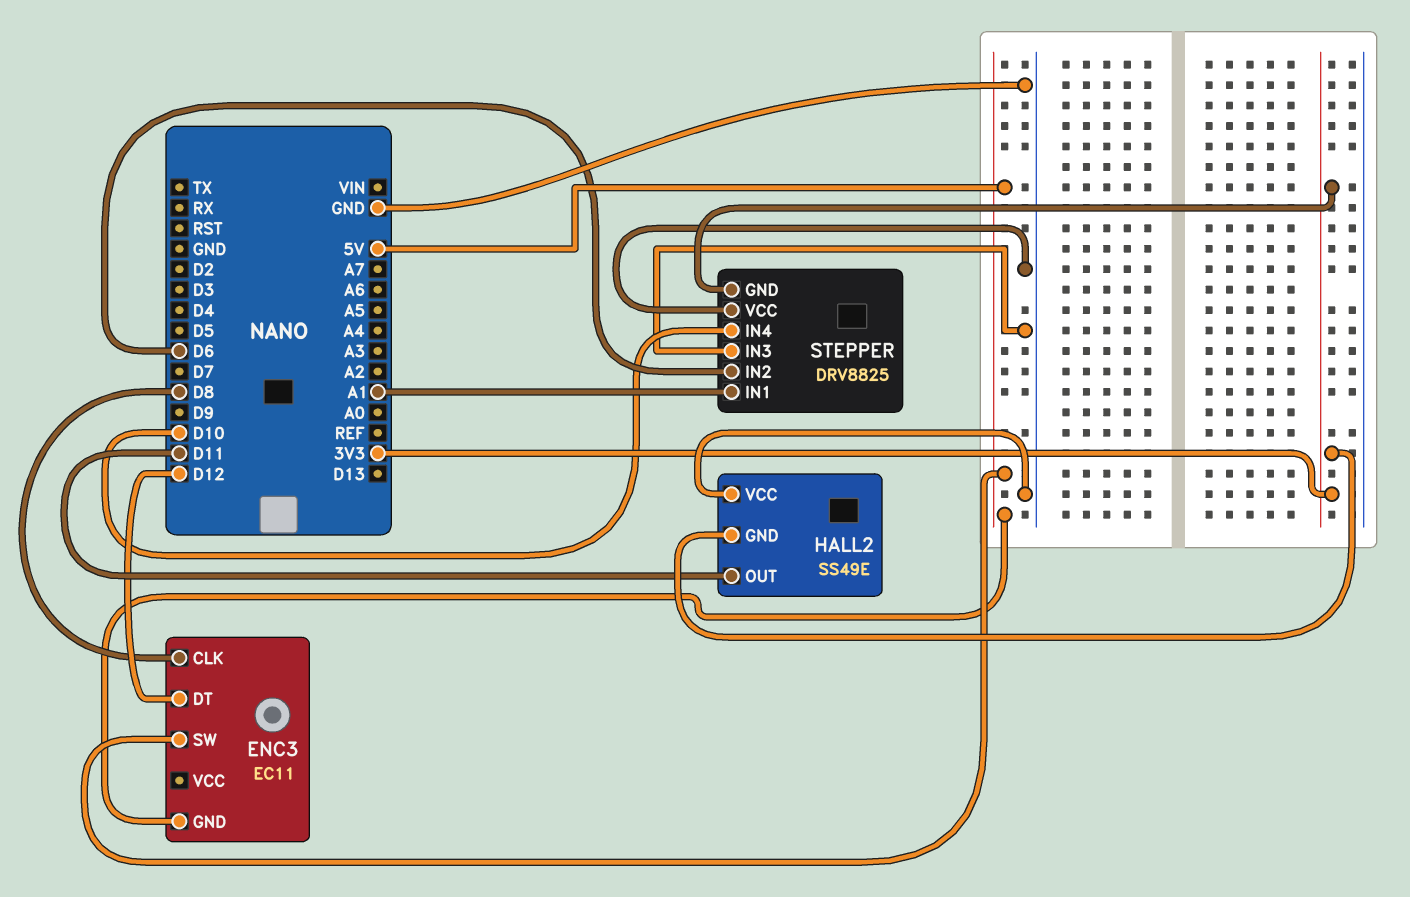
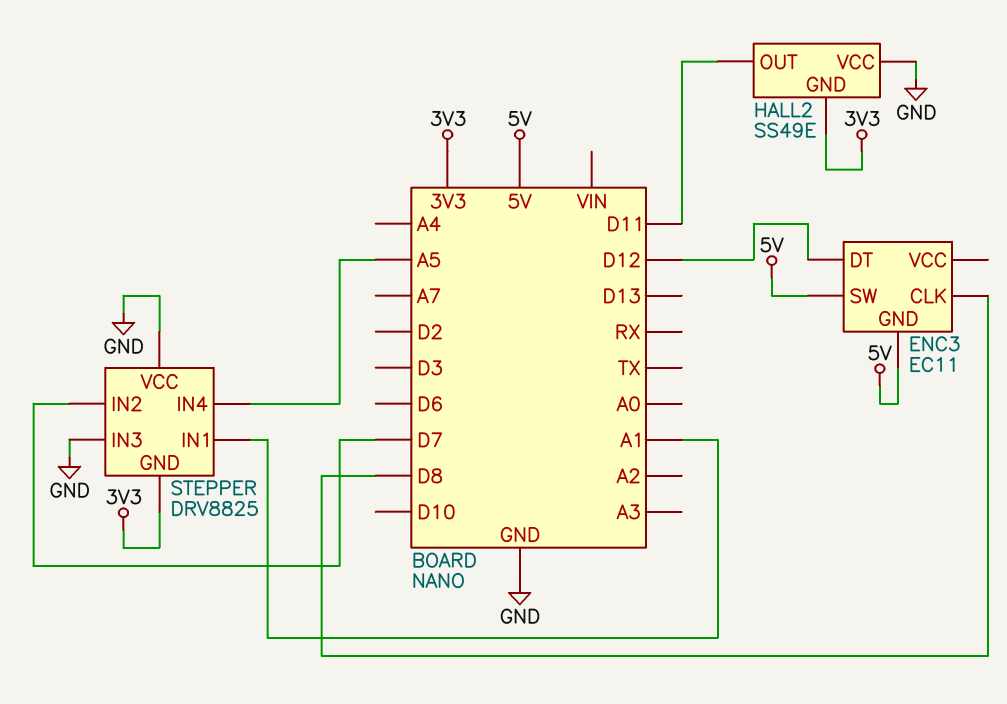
STEPPER pin IN2: D6 -> D7
STEPPER pin IN4: D10 -> A5

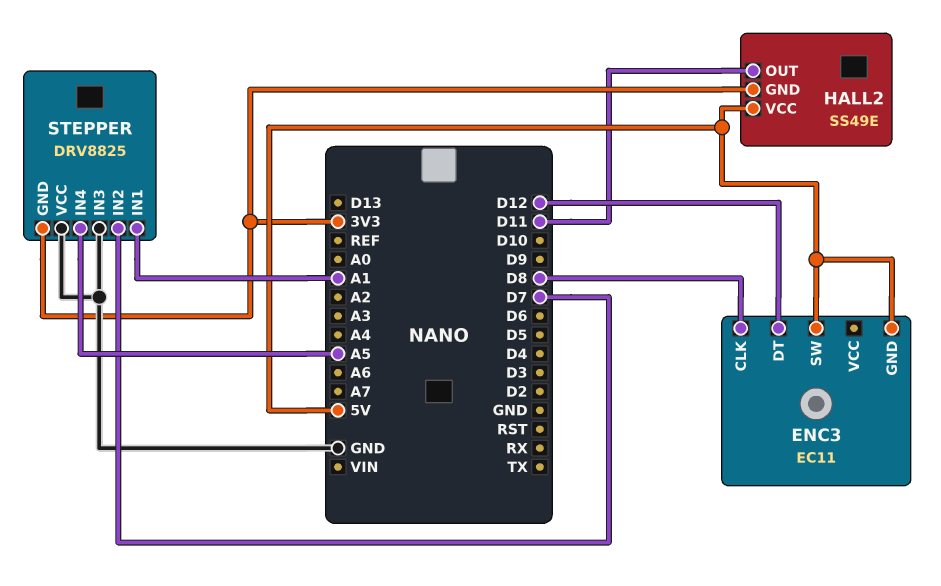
HALL2 pin VCC: GND -> 5V

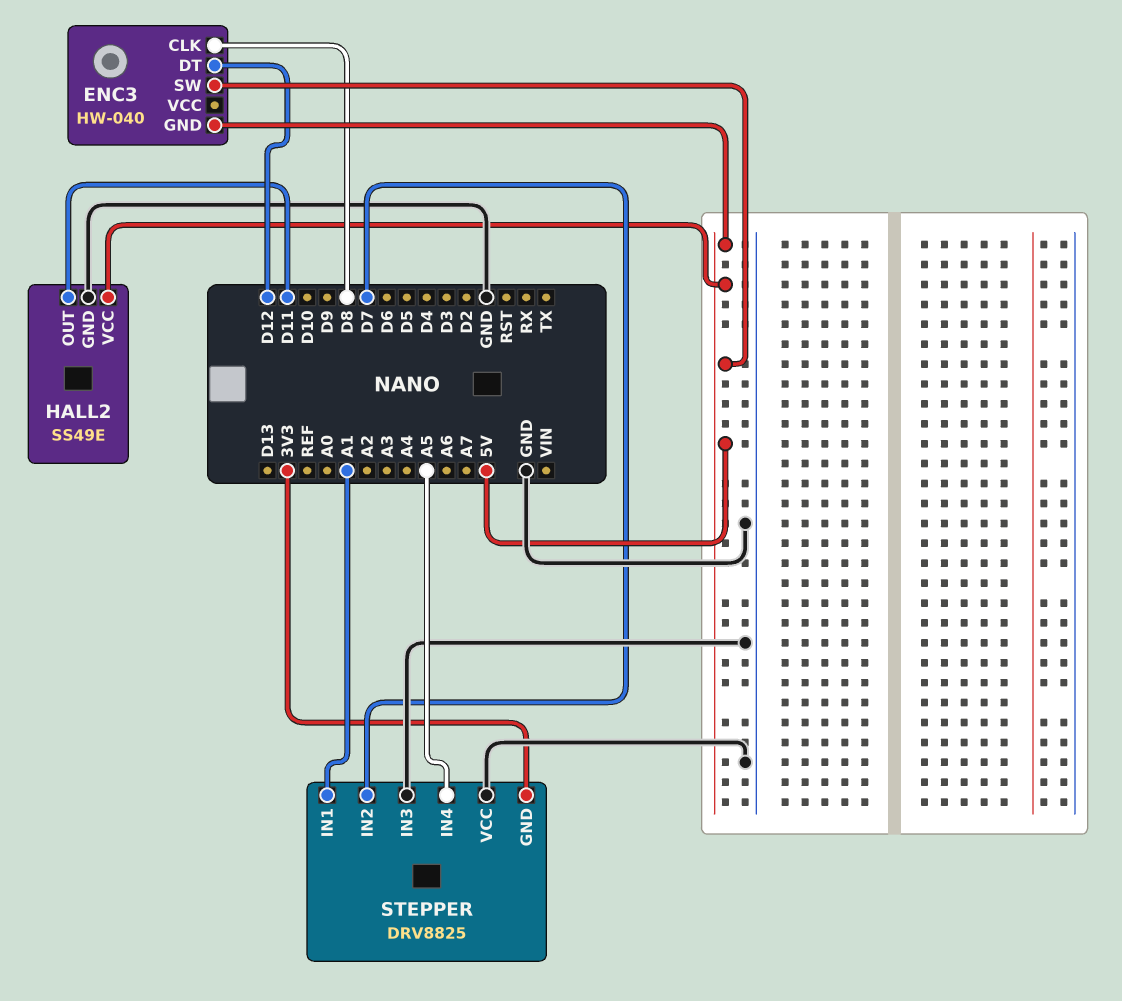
ENC3: EC11 -> HW-040
HALL2 pin GND: 3V3 -> GND

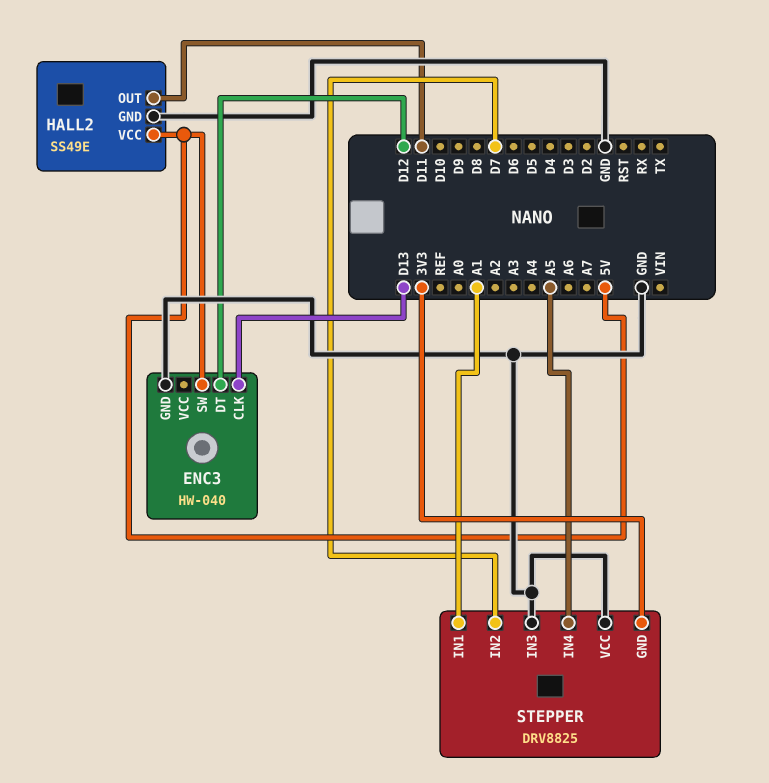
ENC3 pin CLK: D8 -> D13
ENC3 pin GND: 5V -> GND

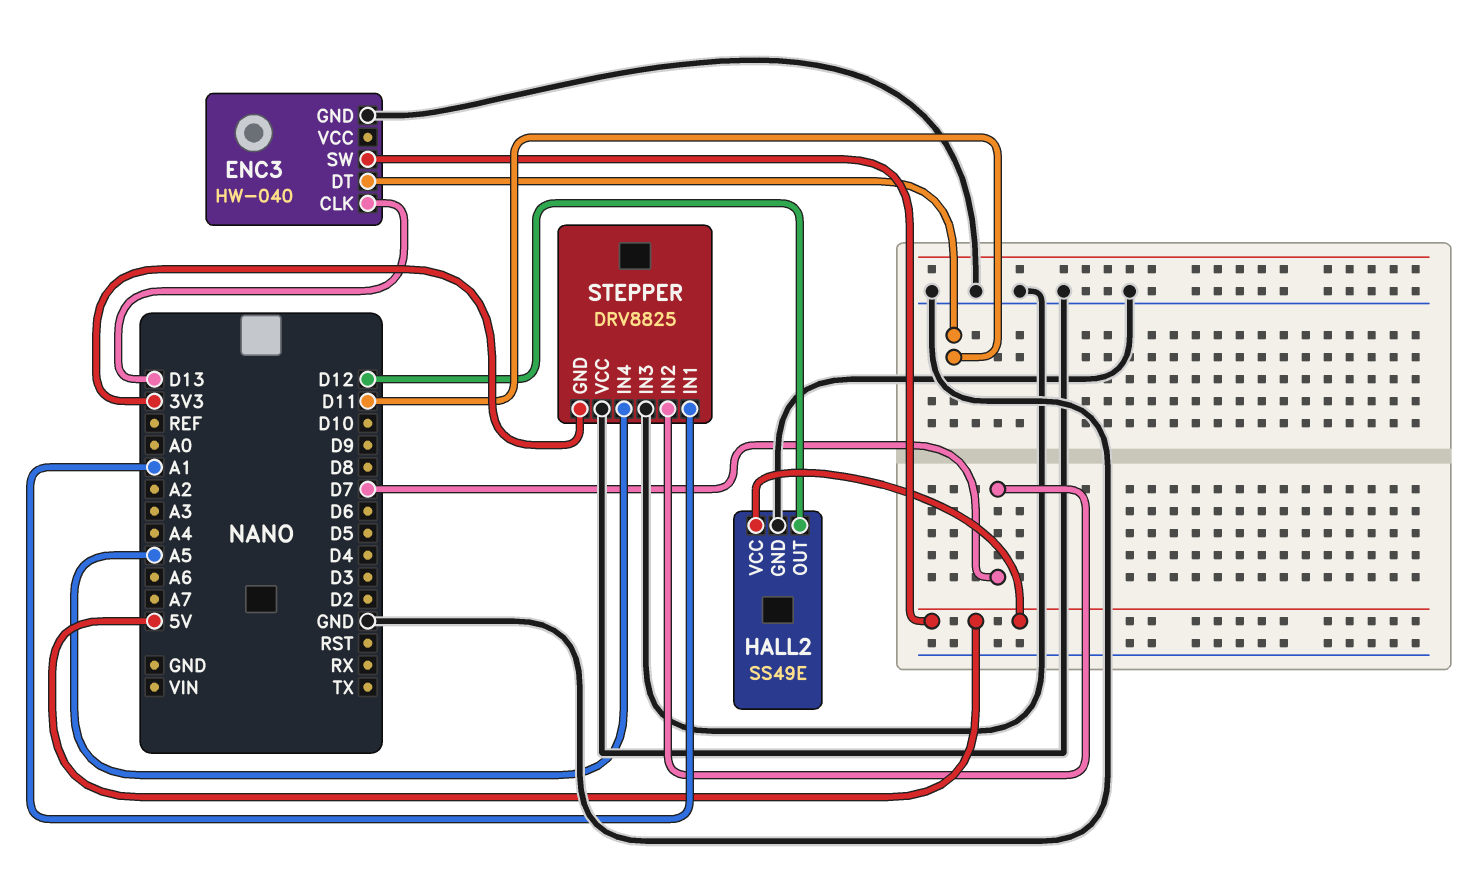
ENC3 pin DT: D12 -> D11
HALL2 pin OUT: D11 -> D12

